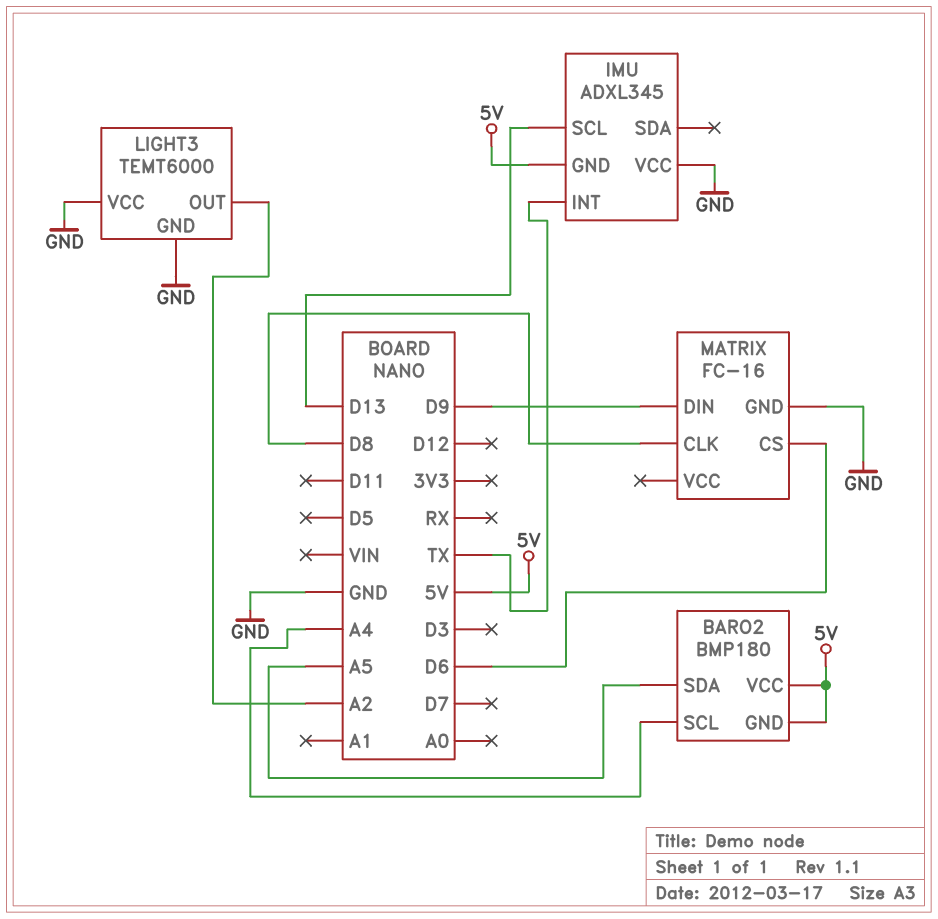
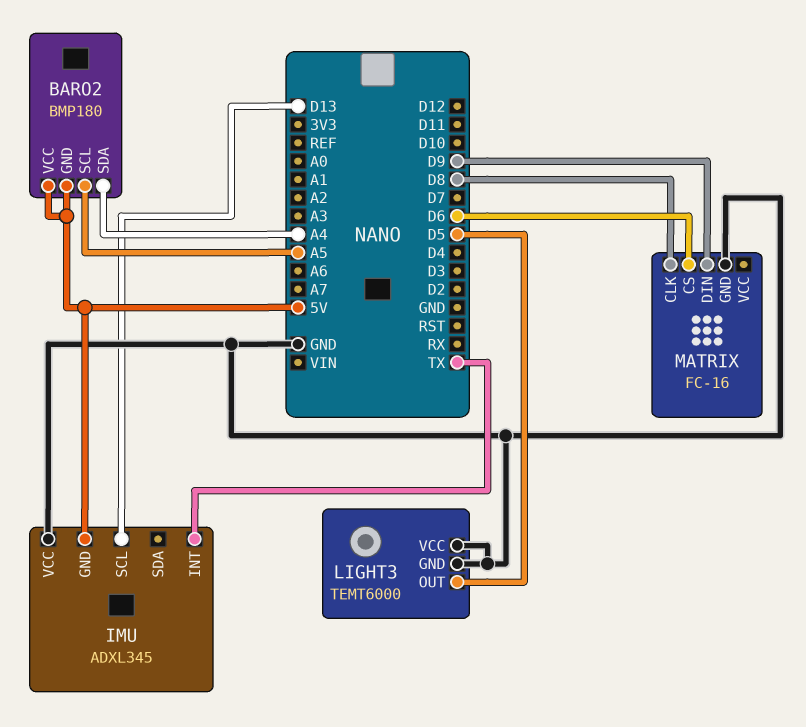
BARO2 pin SCL: A4 -> A5
BARO2 pin SDA: A5 -> A4
LIGHT3 pin OUT: A2 -> D5

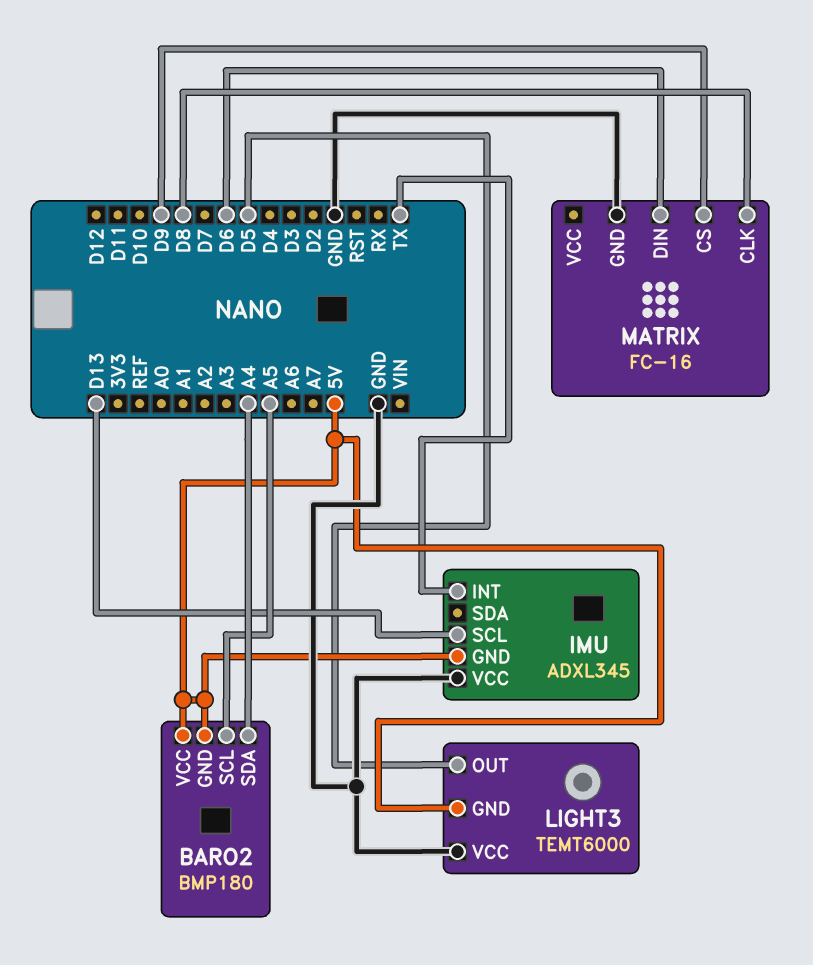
LIGHT3 pin GND: GND -> 5V
MATRIX pin CS: D6 -> D9
MATRIX pin DIN: D9 -> D6

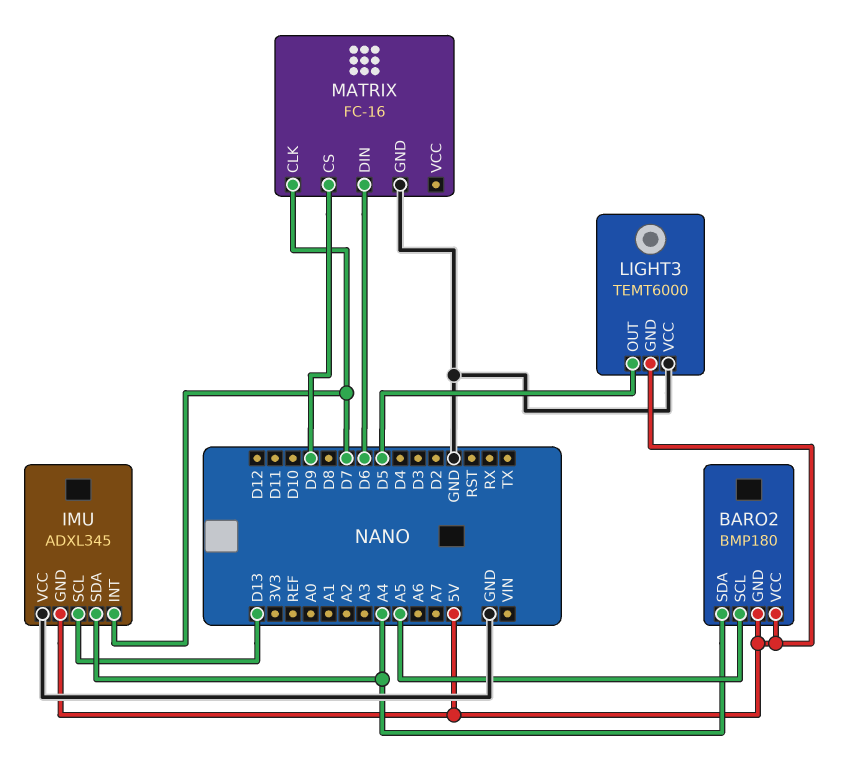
IMU pin INT: TX -> D7
IMU pin SDA: none -> A4
MATRIX pin CLK: D8 -> D7

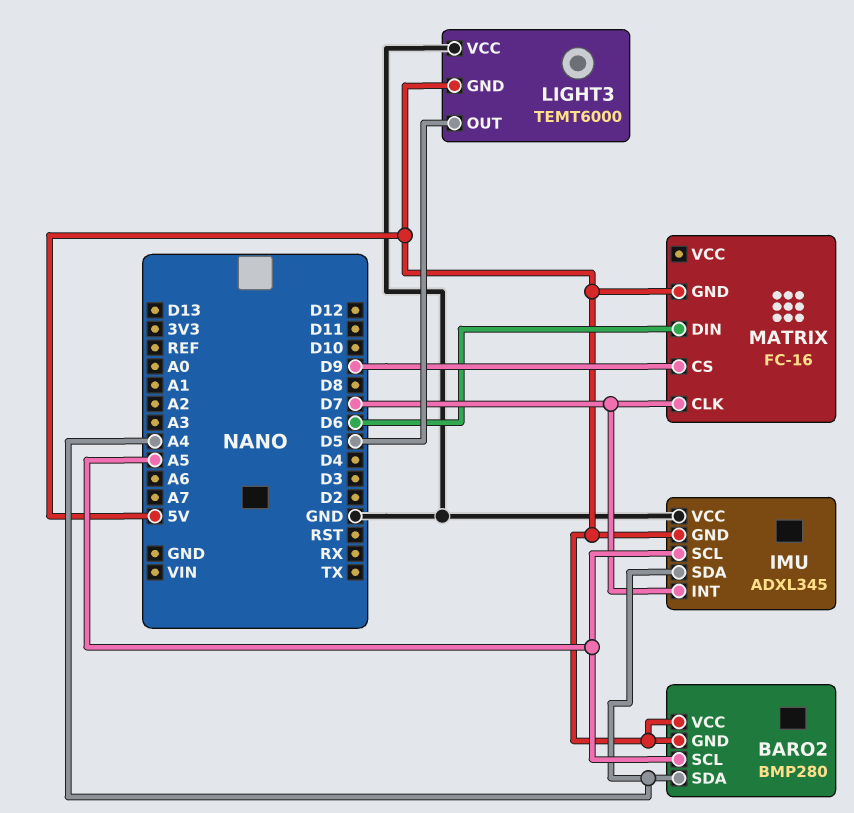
BARO2: BMP180 -> BMP280
IMU pin SCL: D13 -> A5
MATRIX pin GND: GND -> 5V

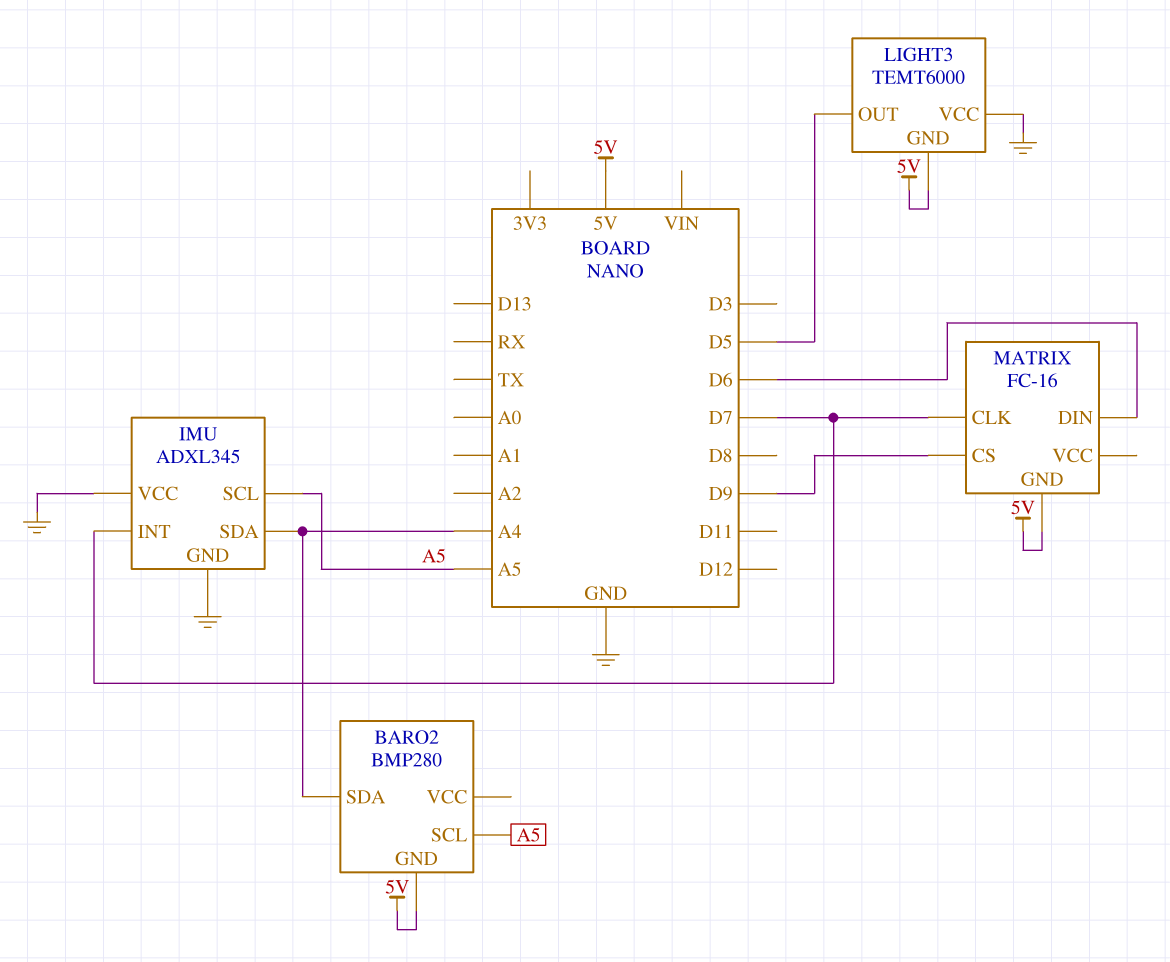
BARO2 pin VCC: 5V -> none
IMU pin GND: 5V -> GND

